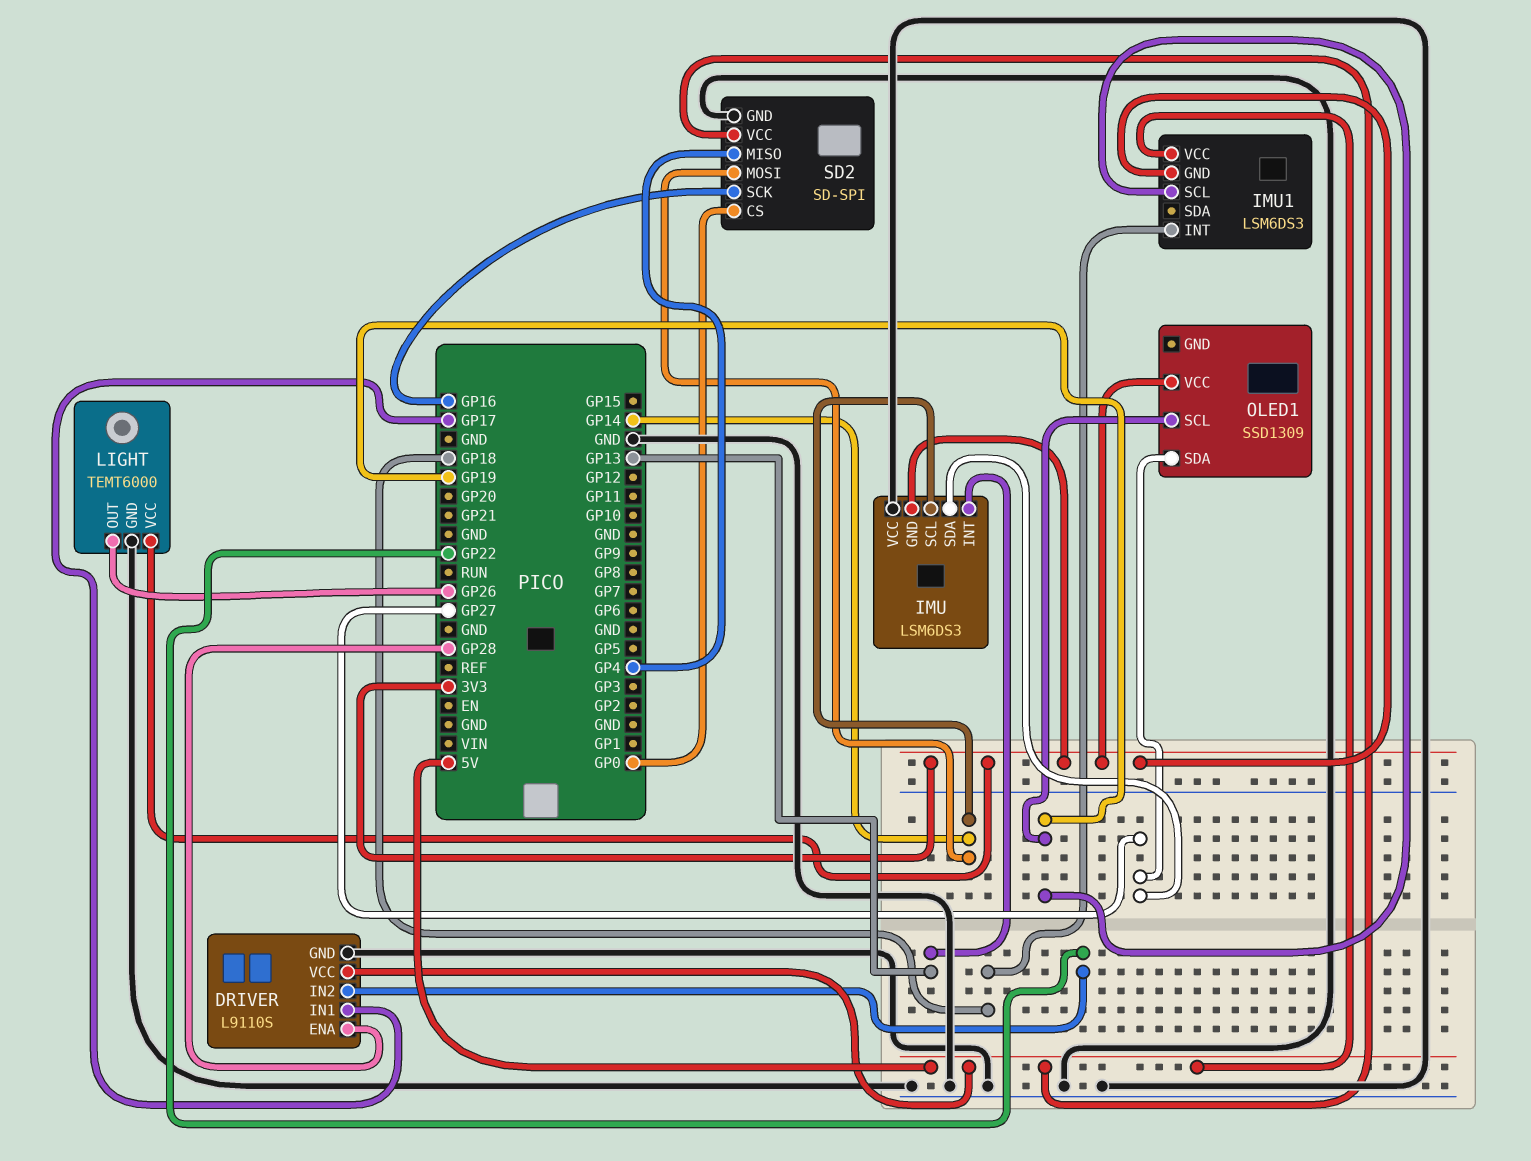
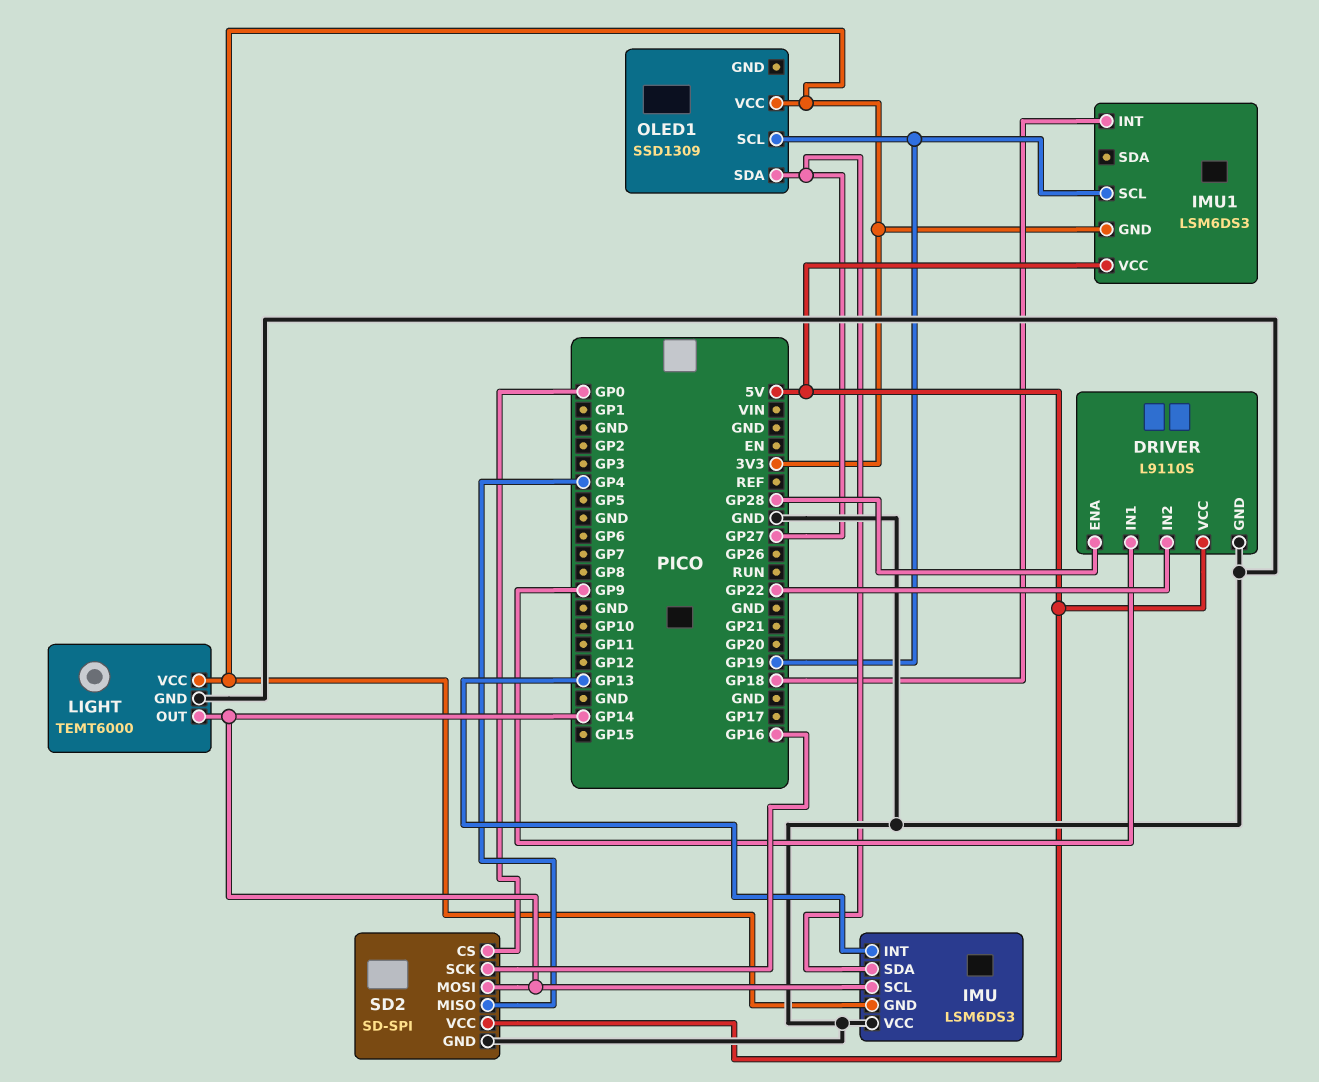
DRIVER pin IN1: GP17 -> GP9
LIGHT pin OUT: GP26 -> GP14

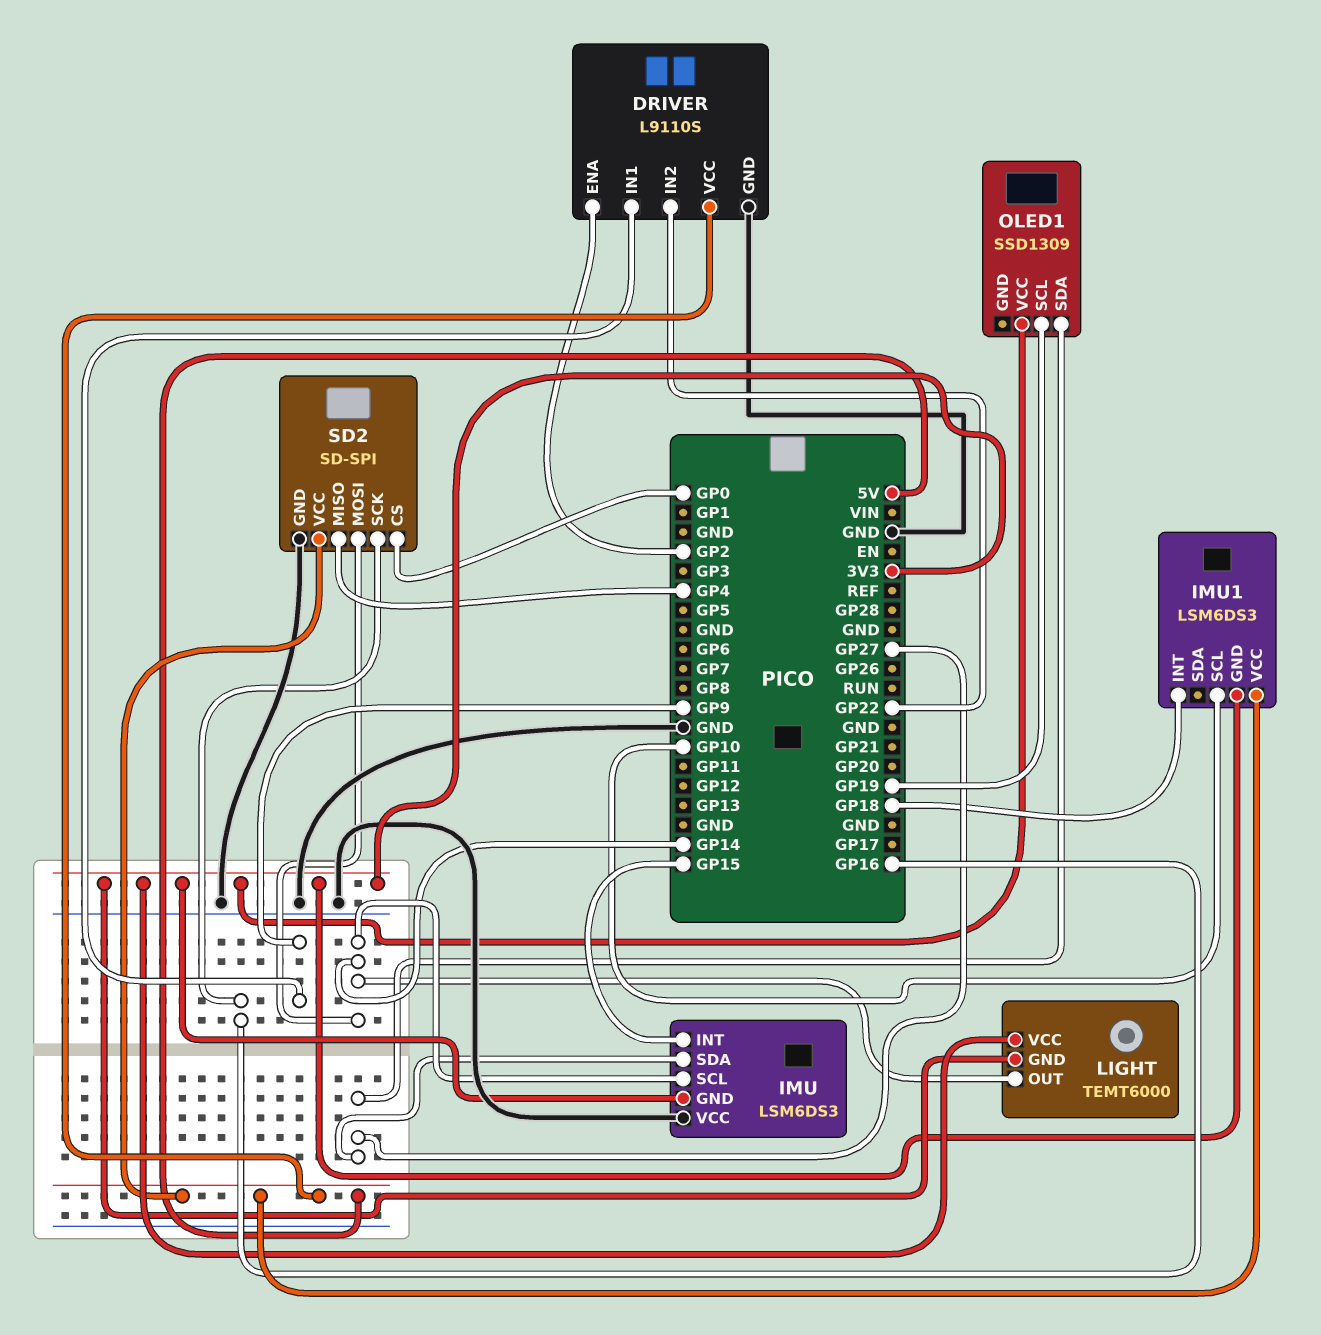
DRIVER pin ENA: GP28 -> GP2
IMU pin INT: GP13 -> GP15
IMU1 pin SCL: GP19 -> GP10
LIGHT pin GND: GND -> 3V3

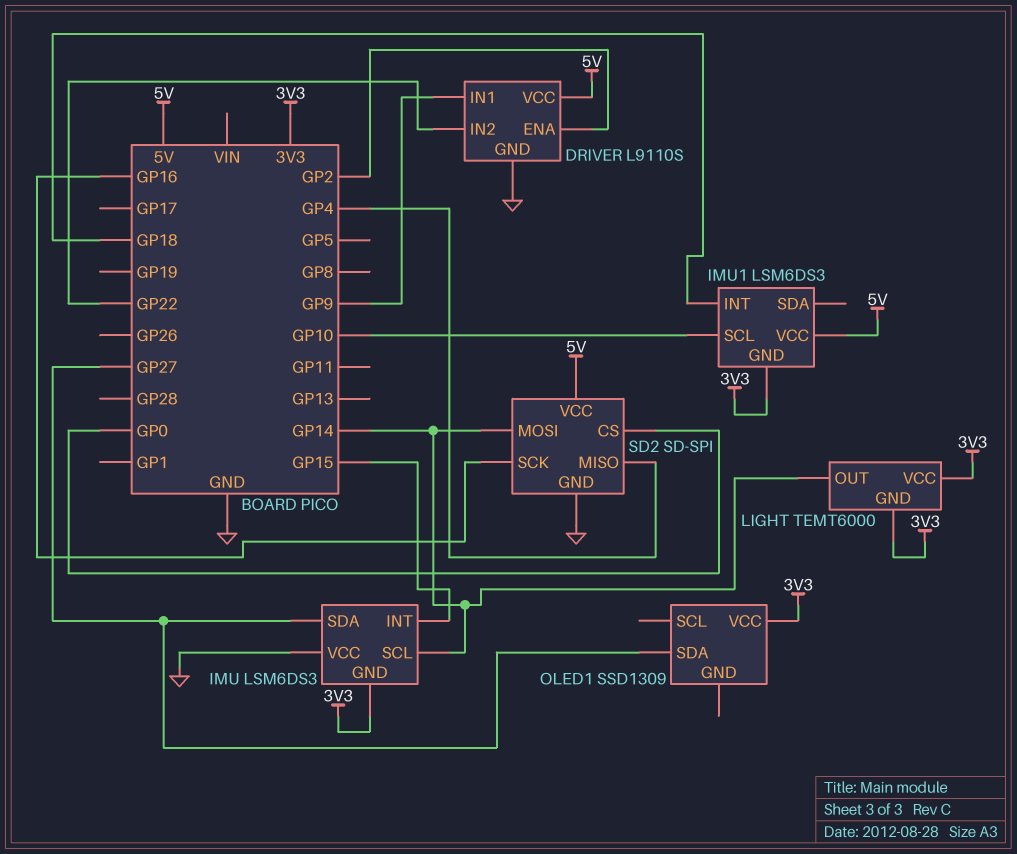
OLED1 pin SCL: GP19 -> none

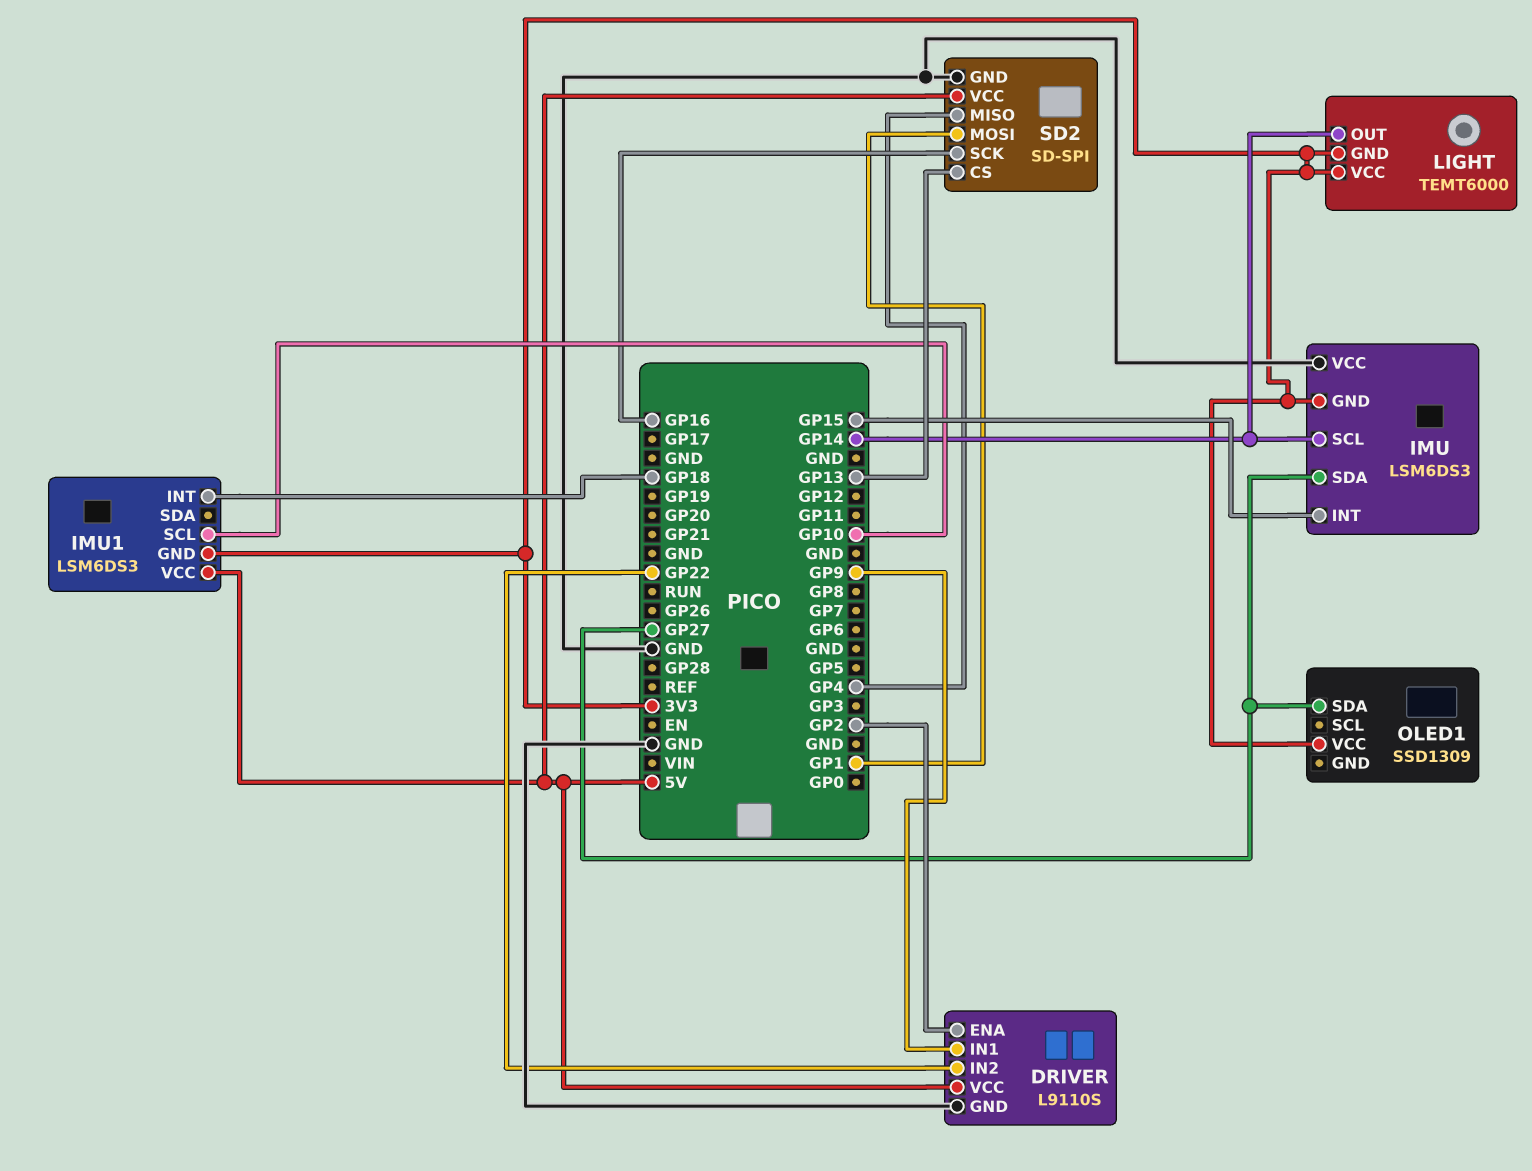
SD2 pin CS: GP0 -> GP13
SD2 pin MOSI: GP14 -> GP1

